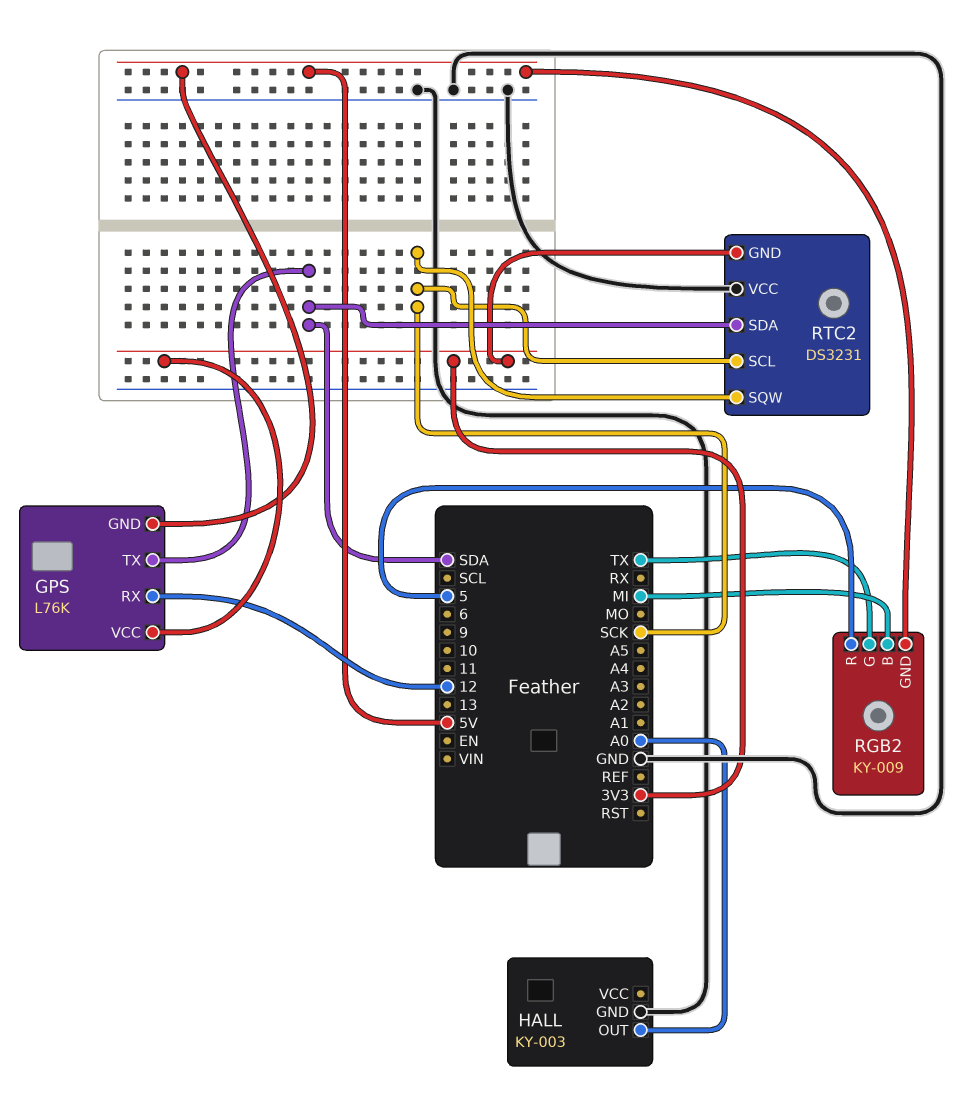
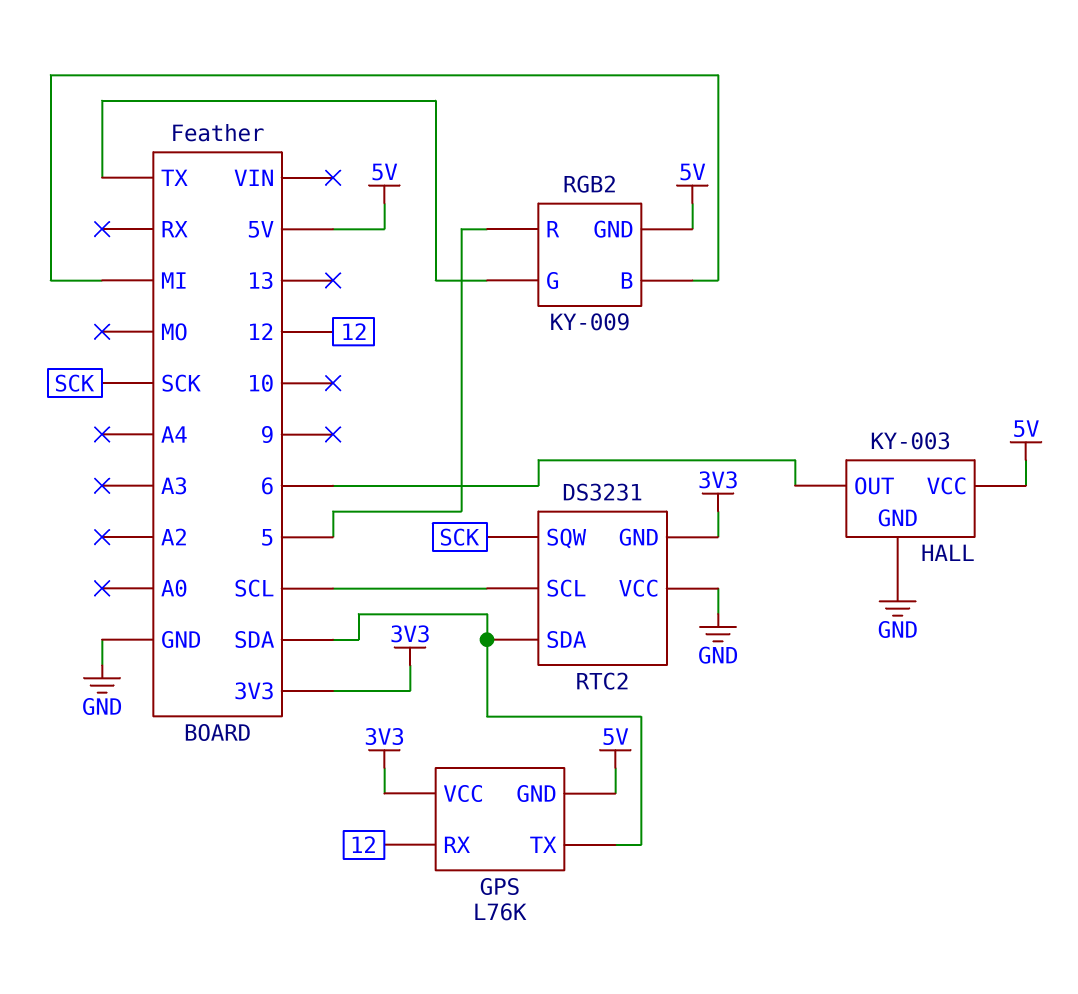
HALL pin OUT: A0 -> 6
HALL pin VCC: none -> 5V
RTC2 pin SCL: SCK -> SCL

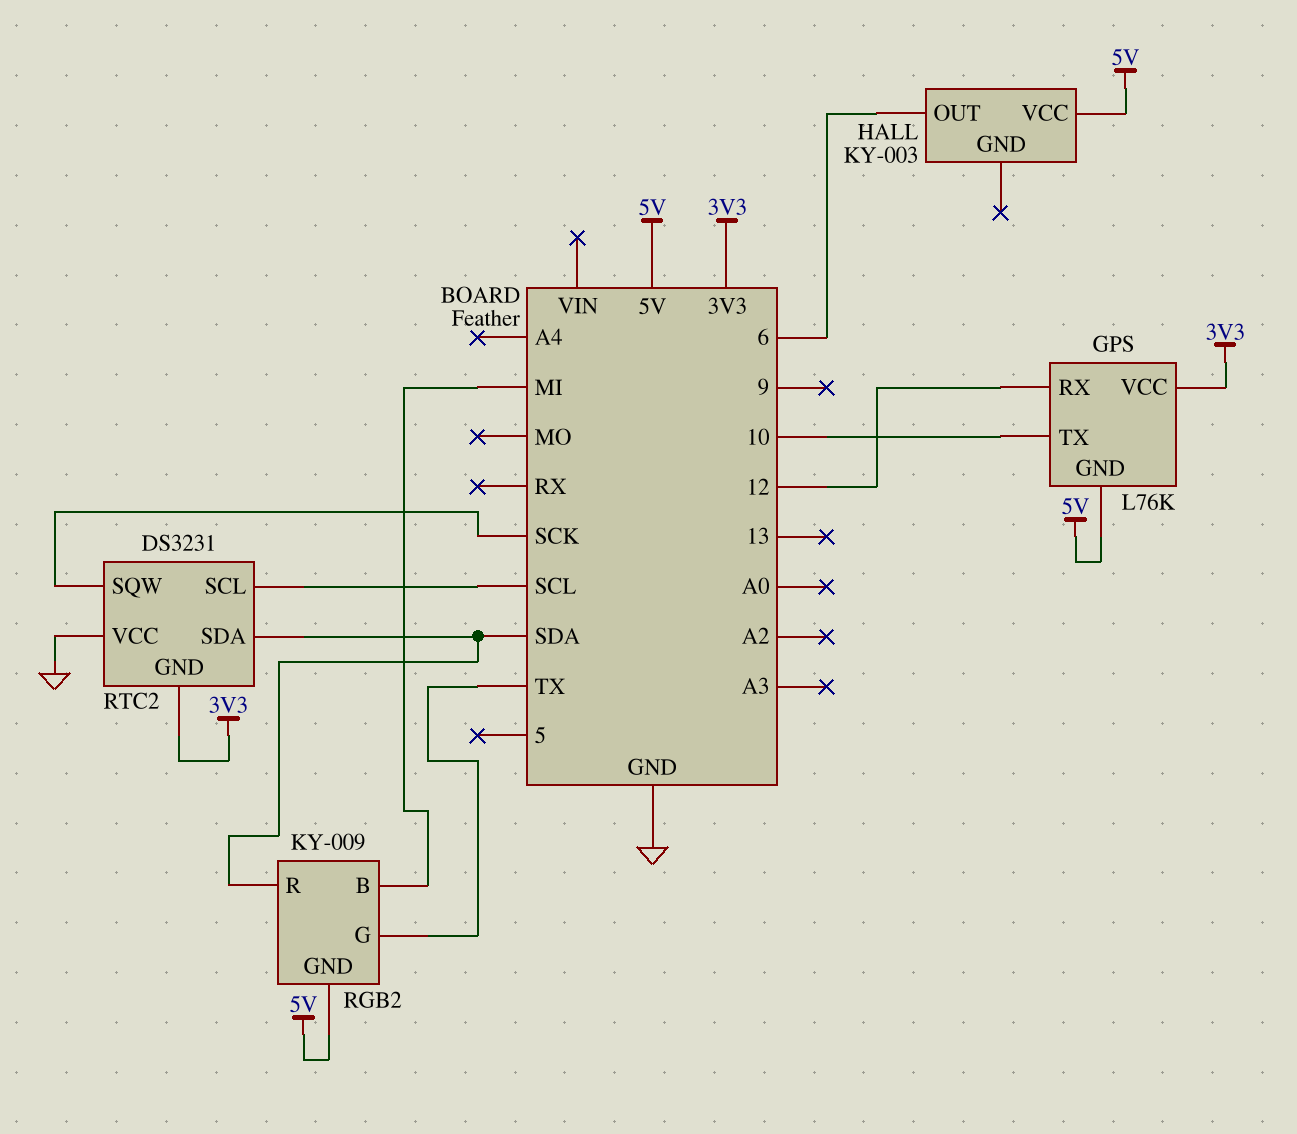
GPS pin TX: SDA -> 10
HALL pin GND: GND -> none
RGB2 pin R: 5 -> SDA

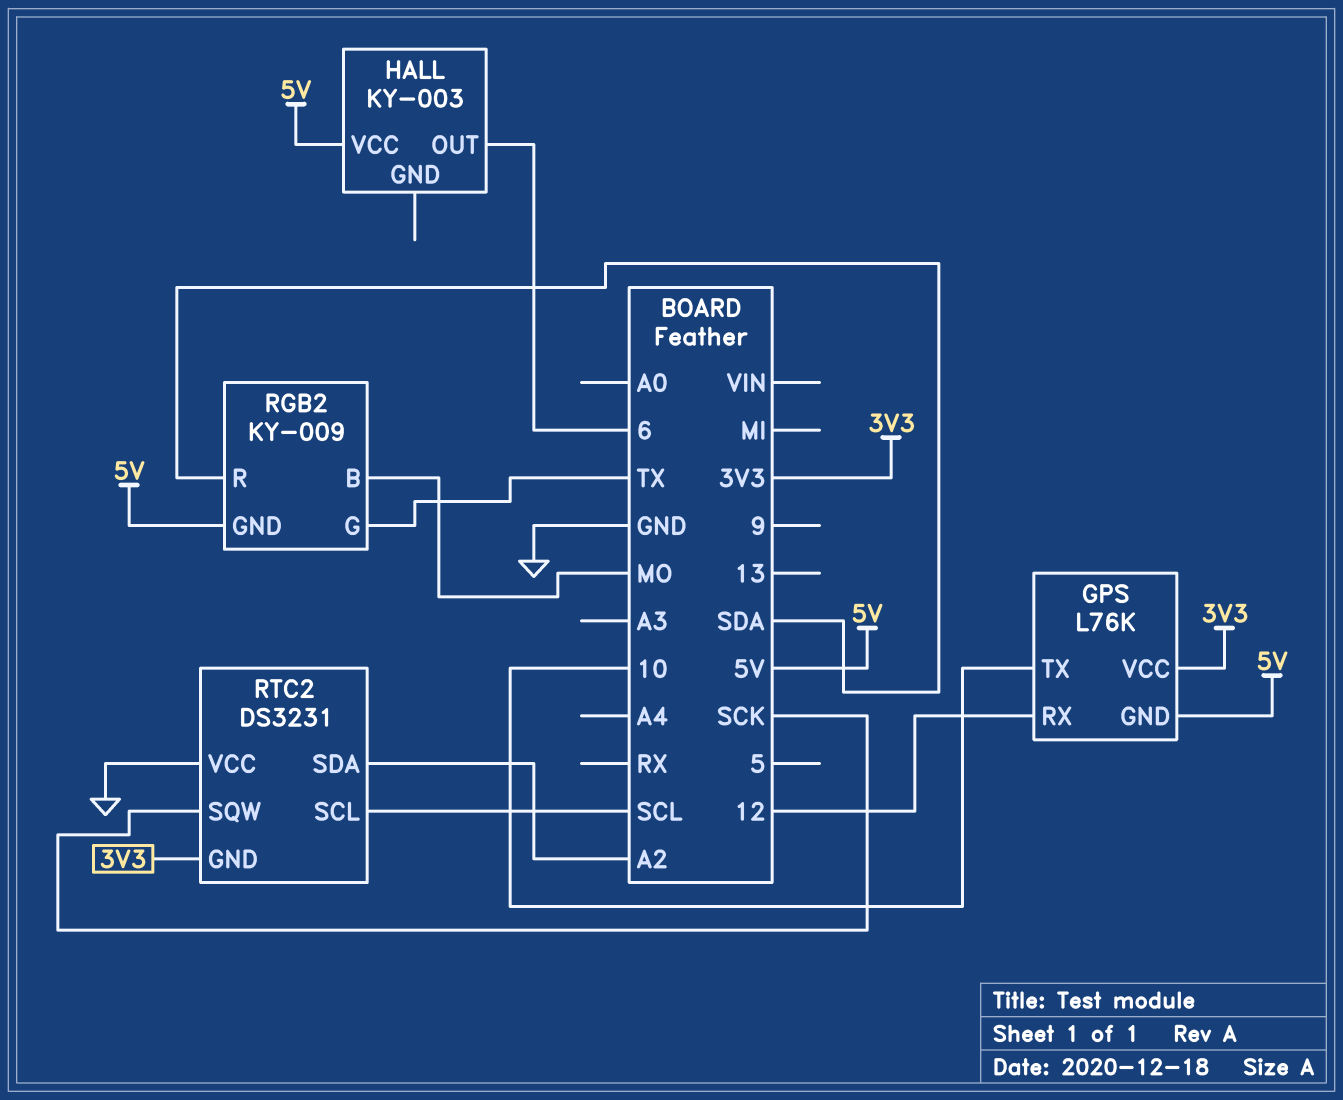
RGB2 pin B: MI -> MO
RTC2 pin SDA: SDA -> A2

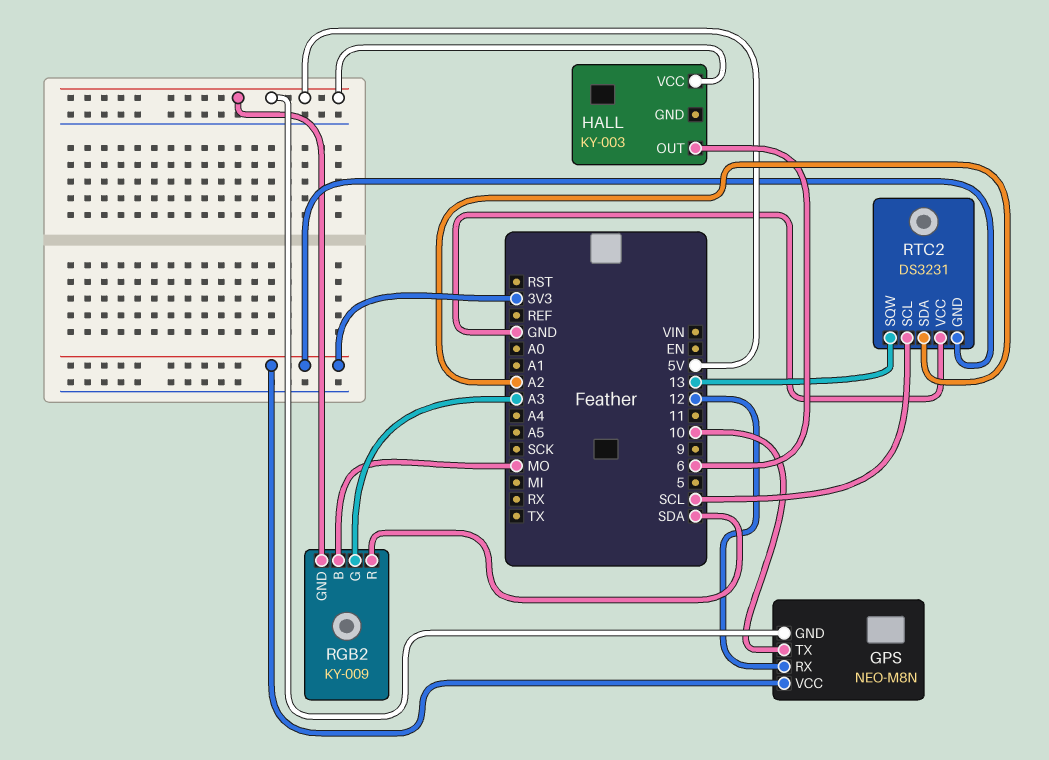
GPS: L76K -> NEO-M8N
RGB2 pin G: TX -> A3
RTC2 pin SQW: SCK -> 13

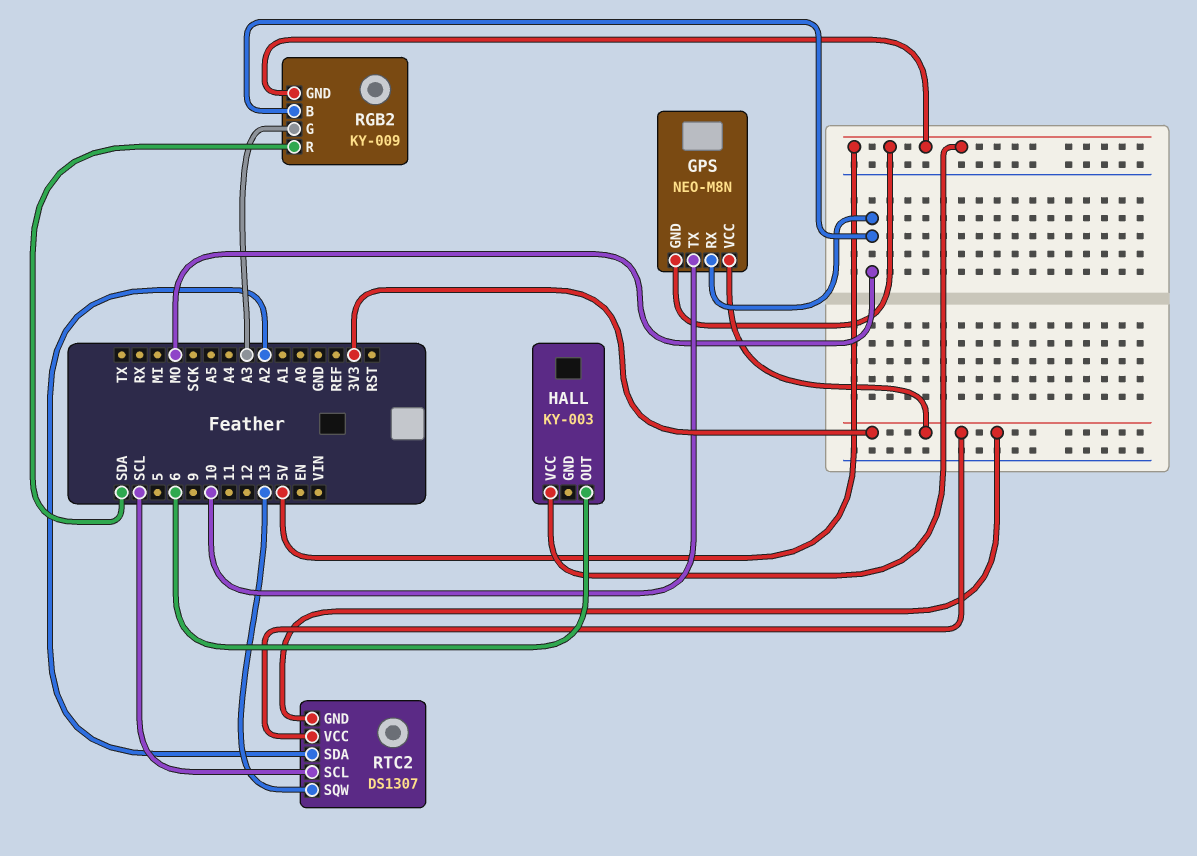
GPS pin RX: 12 -> MO
RTC2: DS3231 -> DS1307
RTC2 pin VCC: GND -> 3V3

